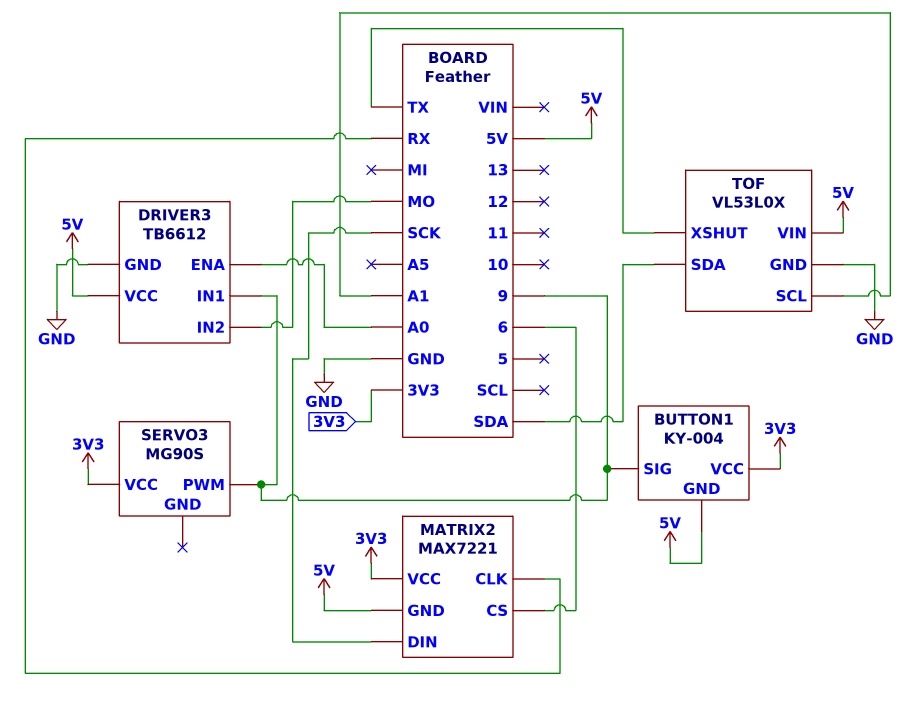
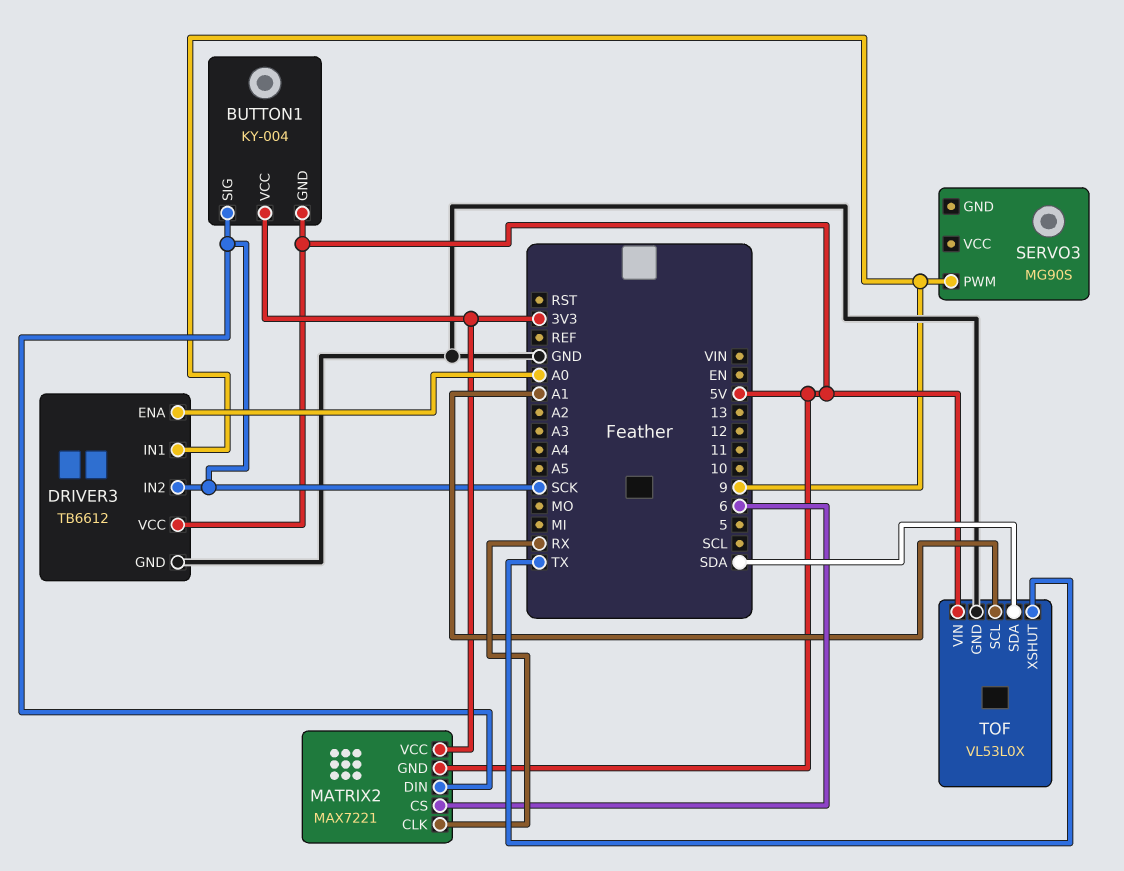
BUTTON1 pin SIG: 9 -> SCK
DRIVER3 pin IN2: MO -> SCK
SERVO3 pin VCC: 3V3 -> none

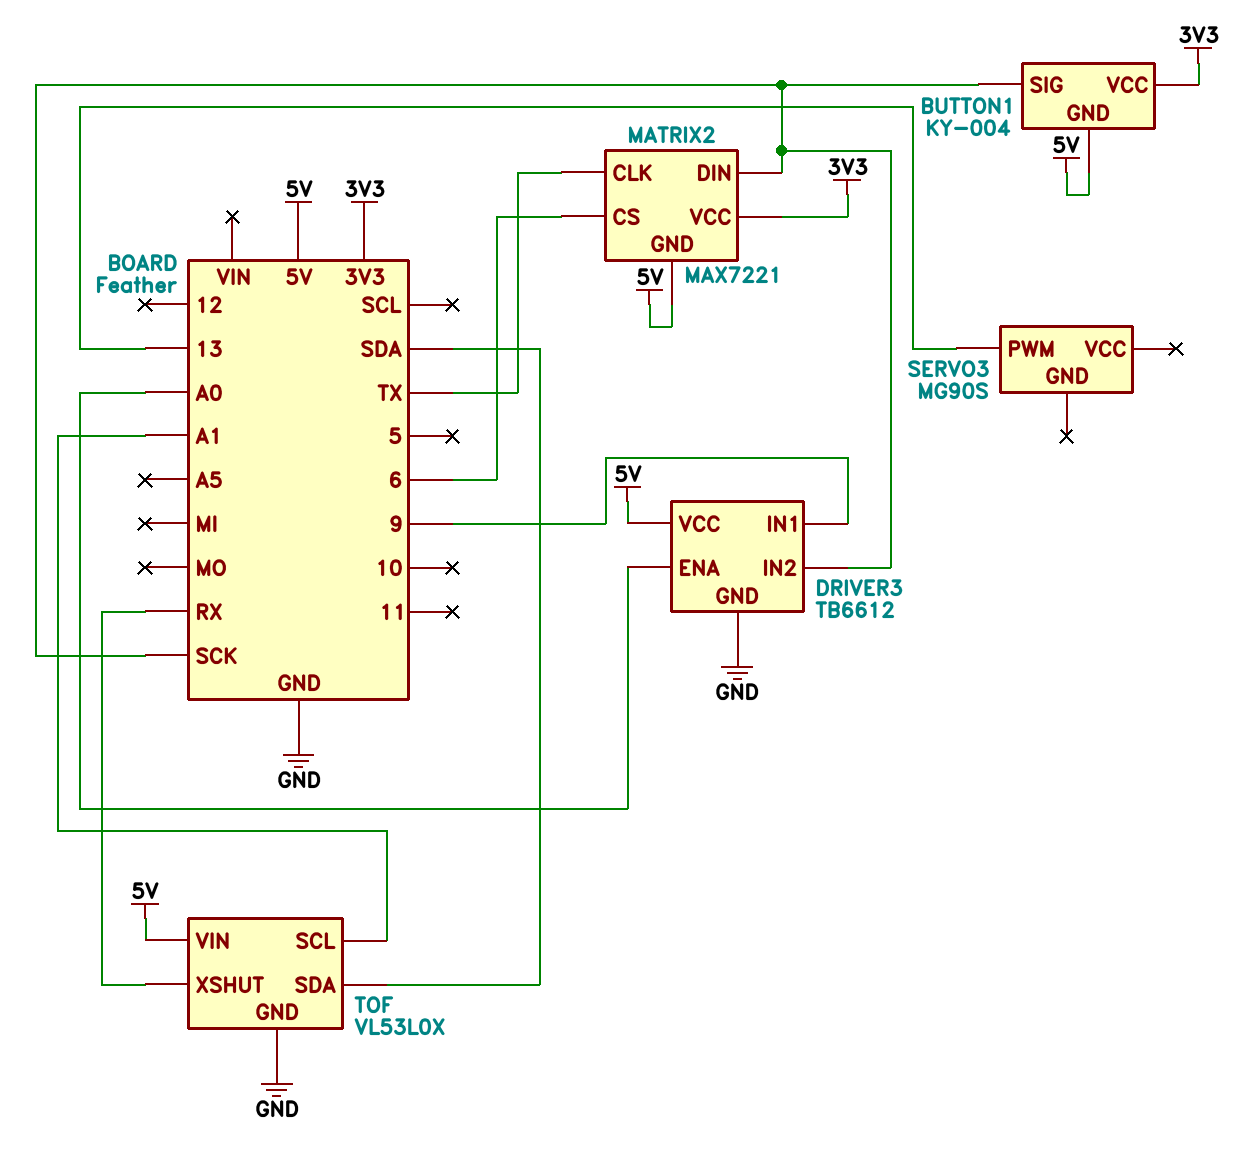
MATRIX2 pin CLK: RX -> TX
SERVO3 pin PWM: 9 -> 13
TOF pin XSHUT: TX -> RX

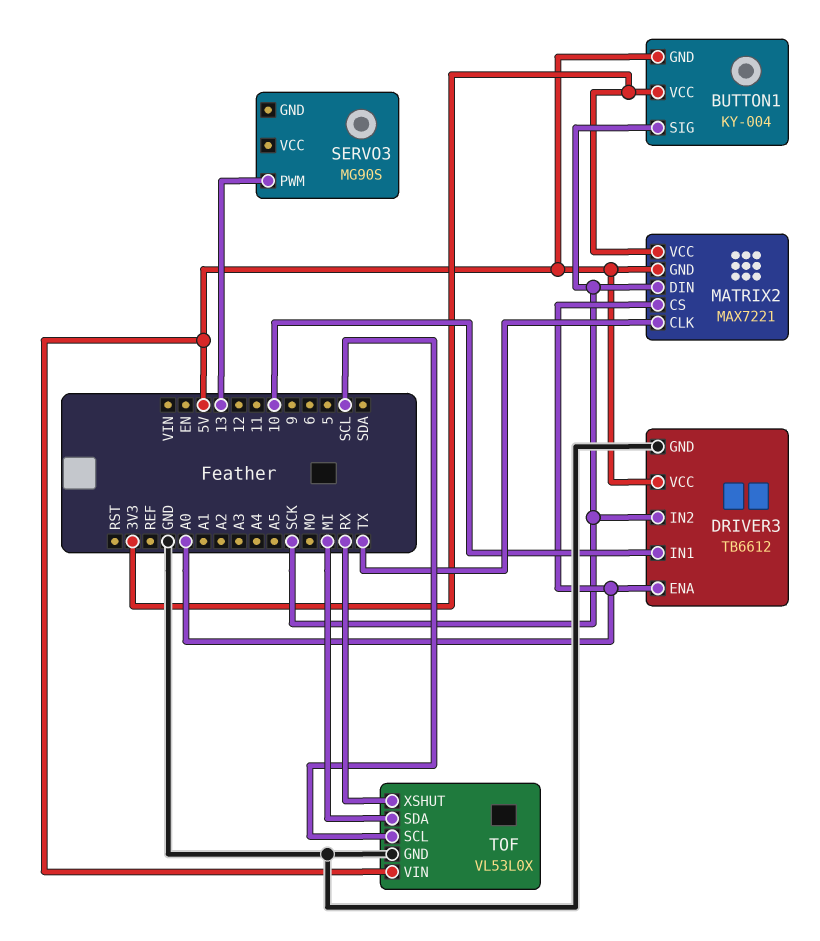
DRIVER3 pin IN1: 9 -> 10
MATRIX2 pin CS: 6 -> A0
TOF pin SCL: A1 -> SCL
TOF pin SDA: SDA -> MI

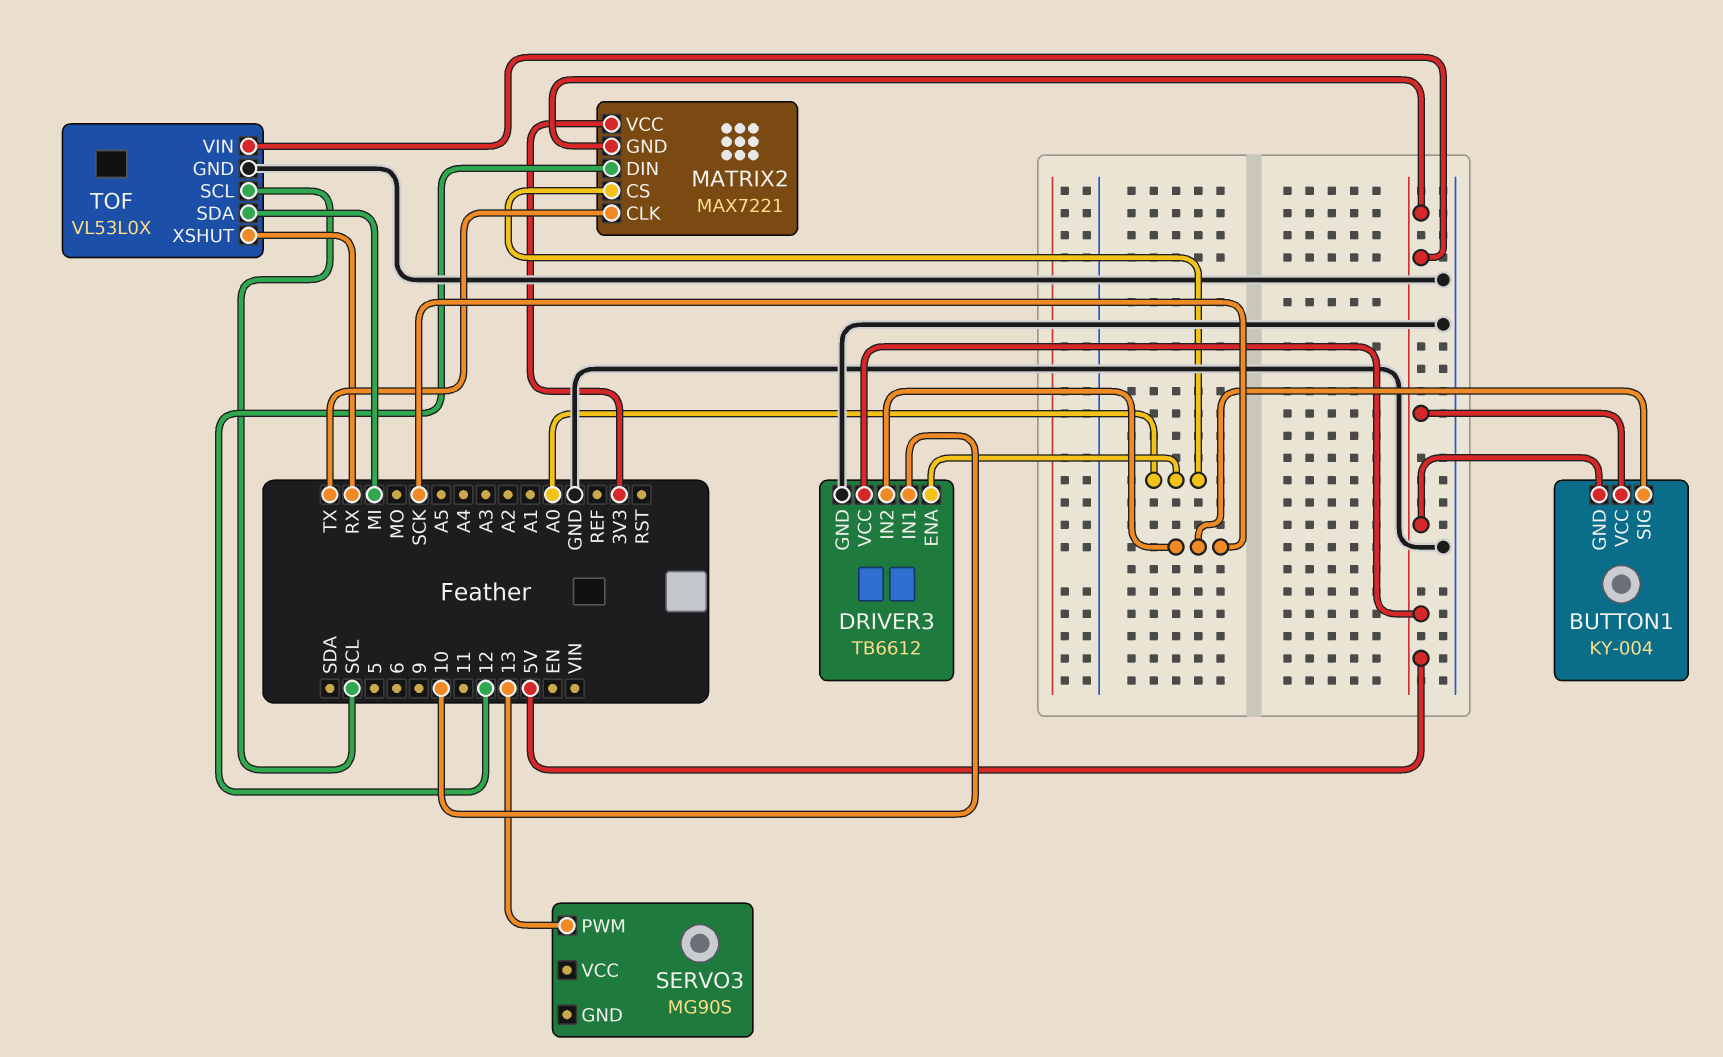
BUTTON1 pin VCC: 3V3 -> 5V
MATRIX2 pin DIN: SCK -> 12

